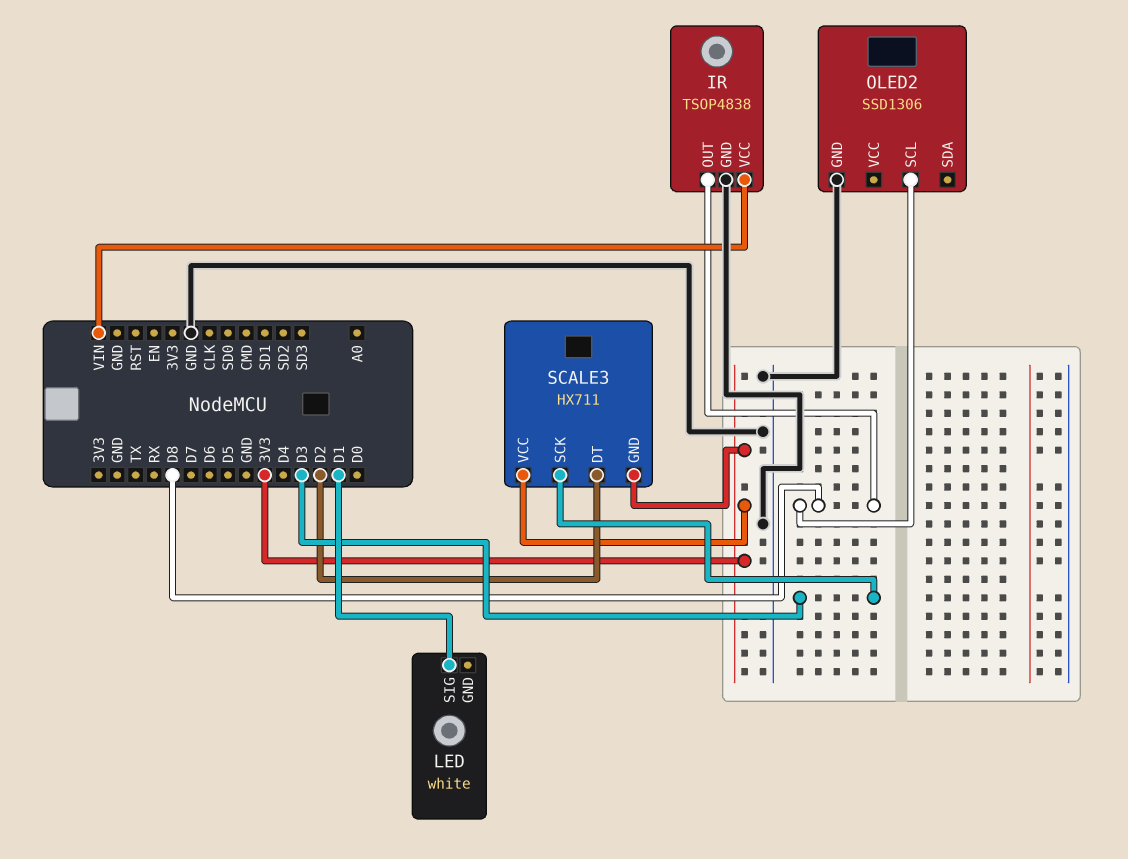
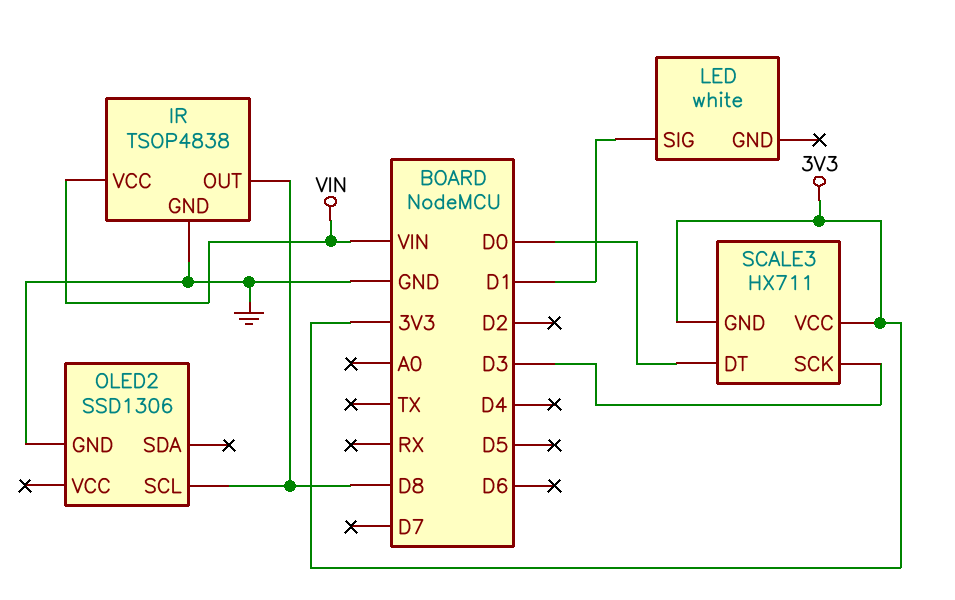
SCALE3 pin DT: D2 -> D0

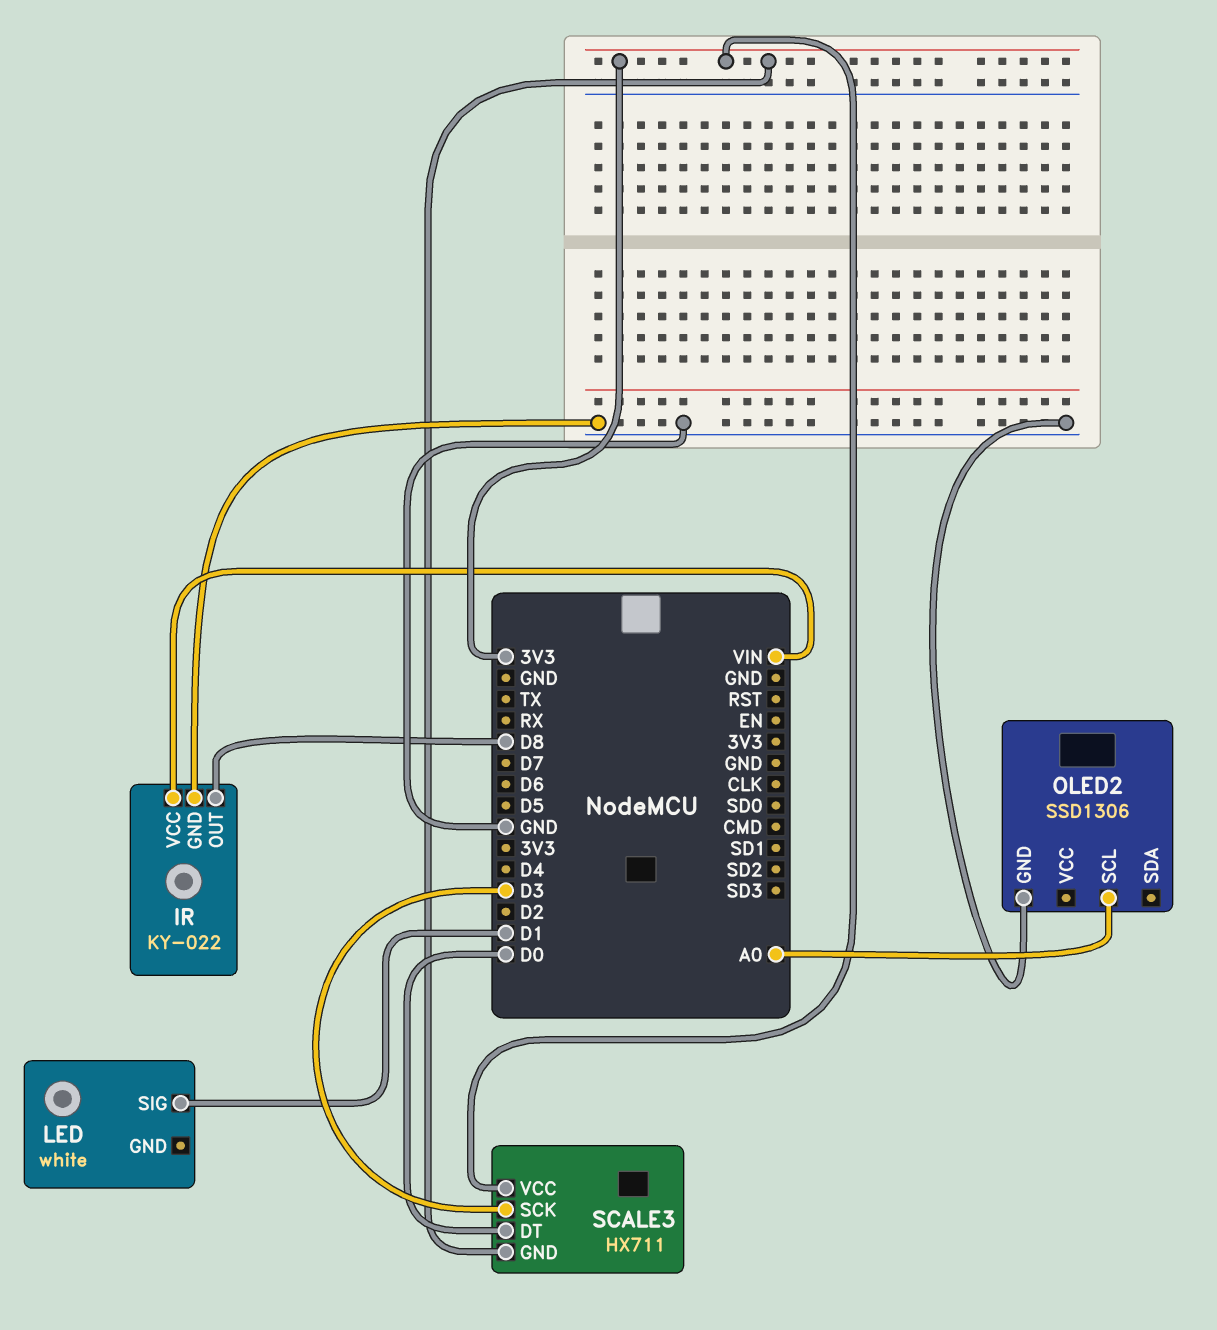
IR: TSOP4838 -> KY-022
OLED2 pin SCL: D8 -> A0

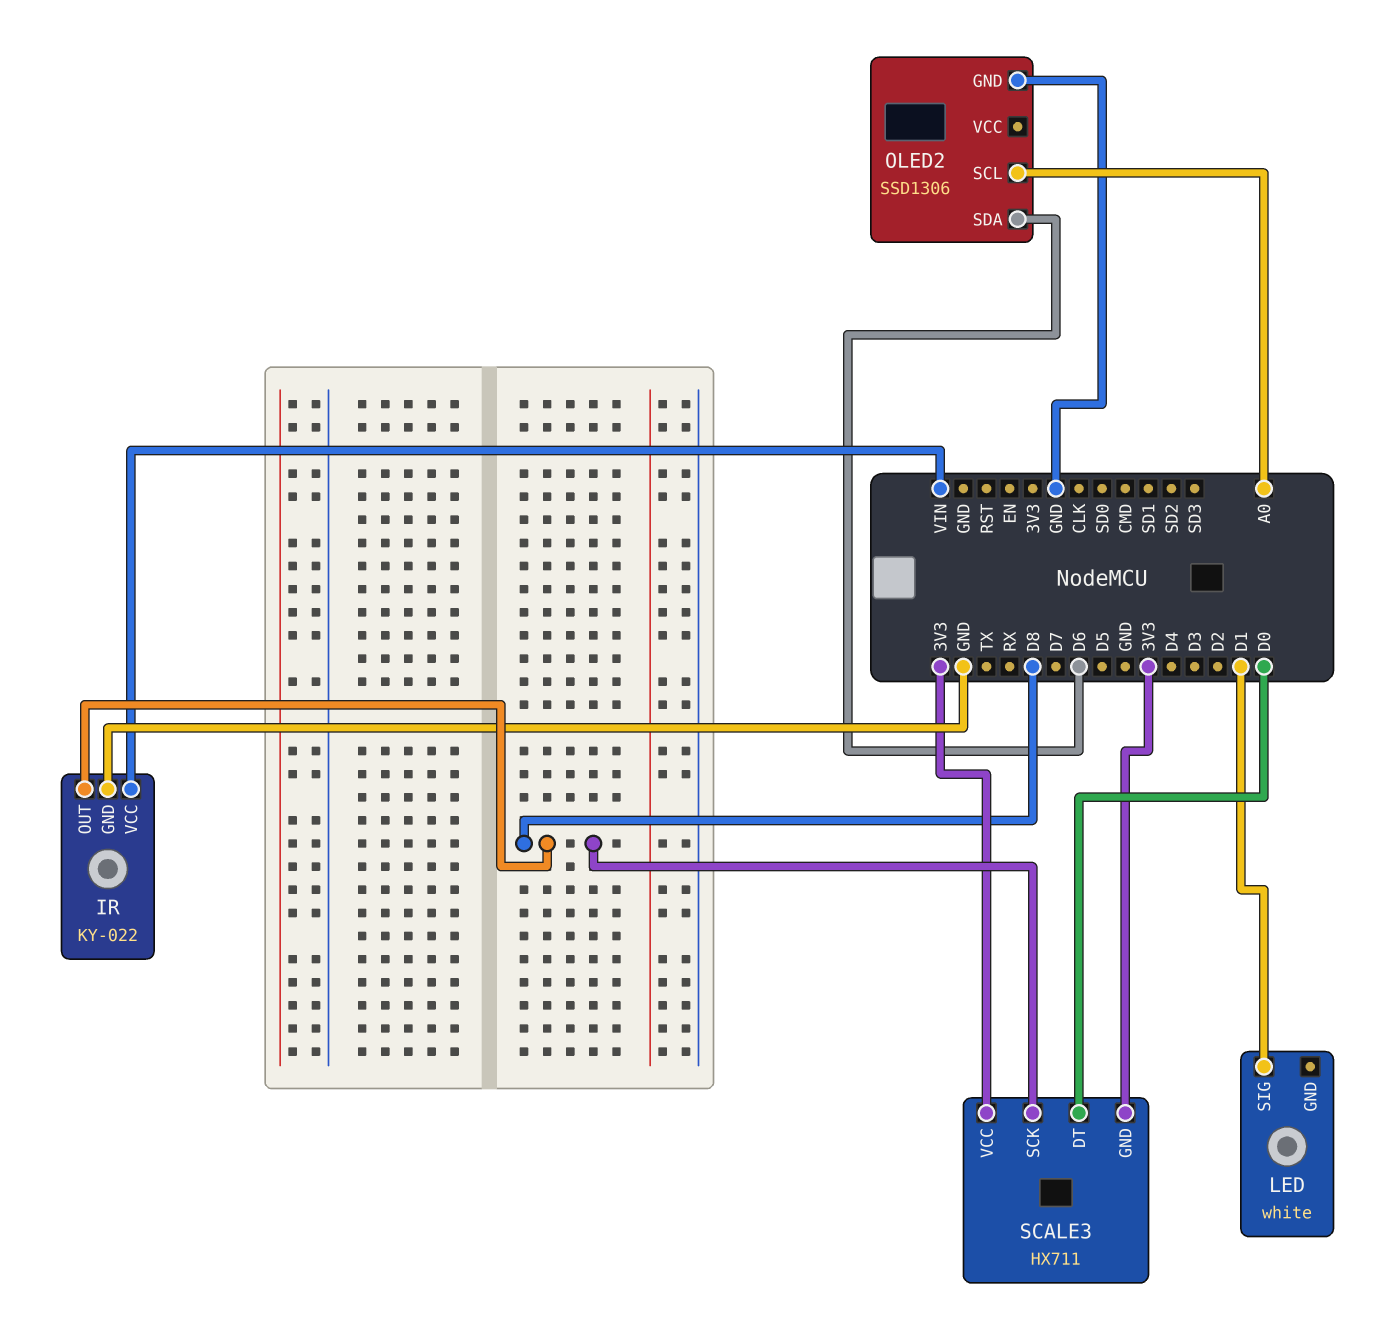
OLED2 pin SDA: none -> D6
SCALE3 pin SCK: D3 -> D8

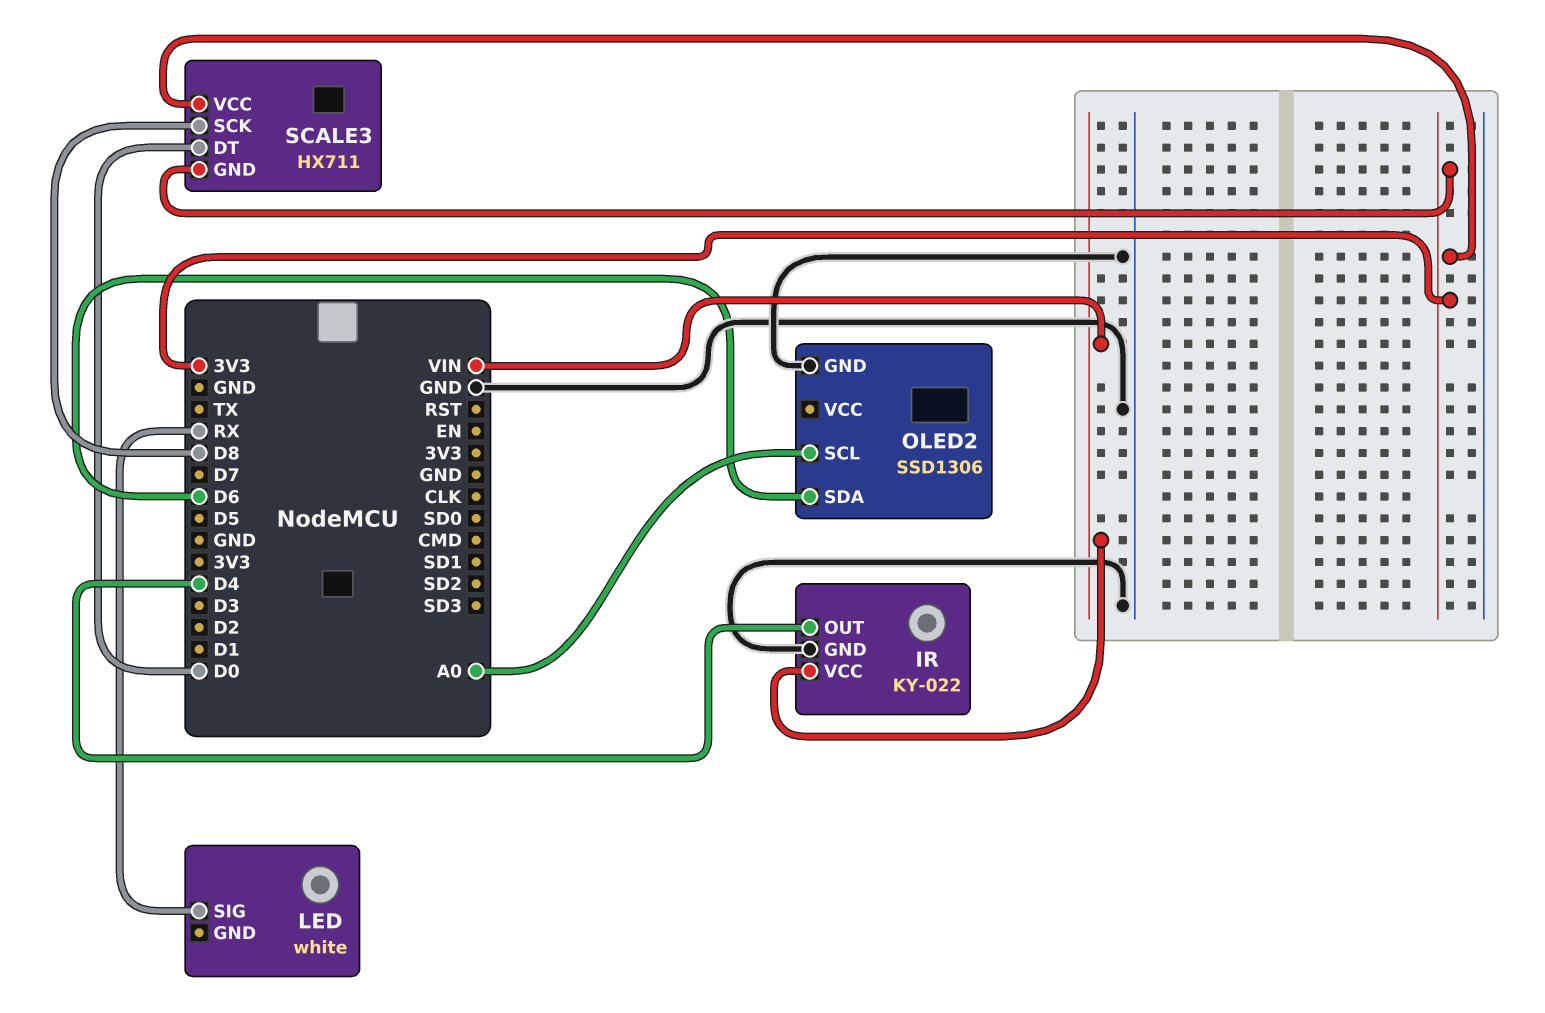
IR pin OUT: D8 -> D4
LED pin SIG: D1 -> RX

